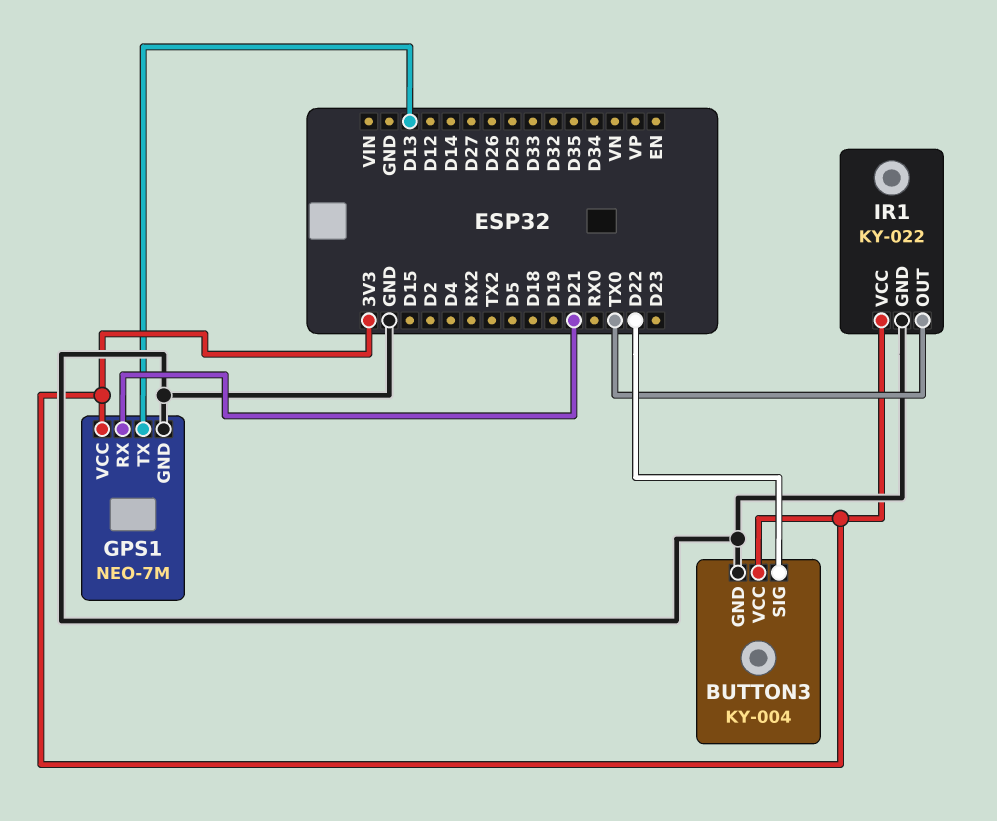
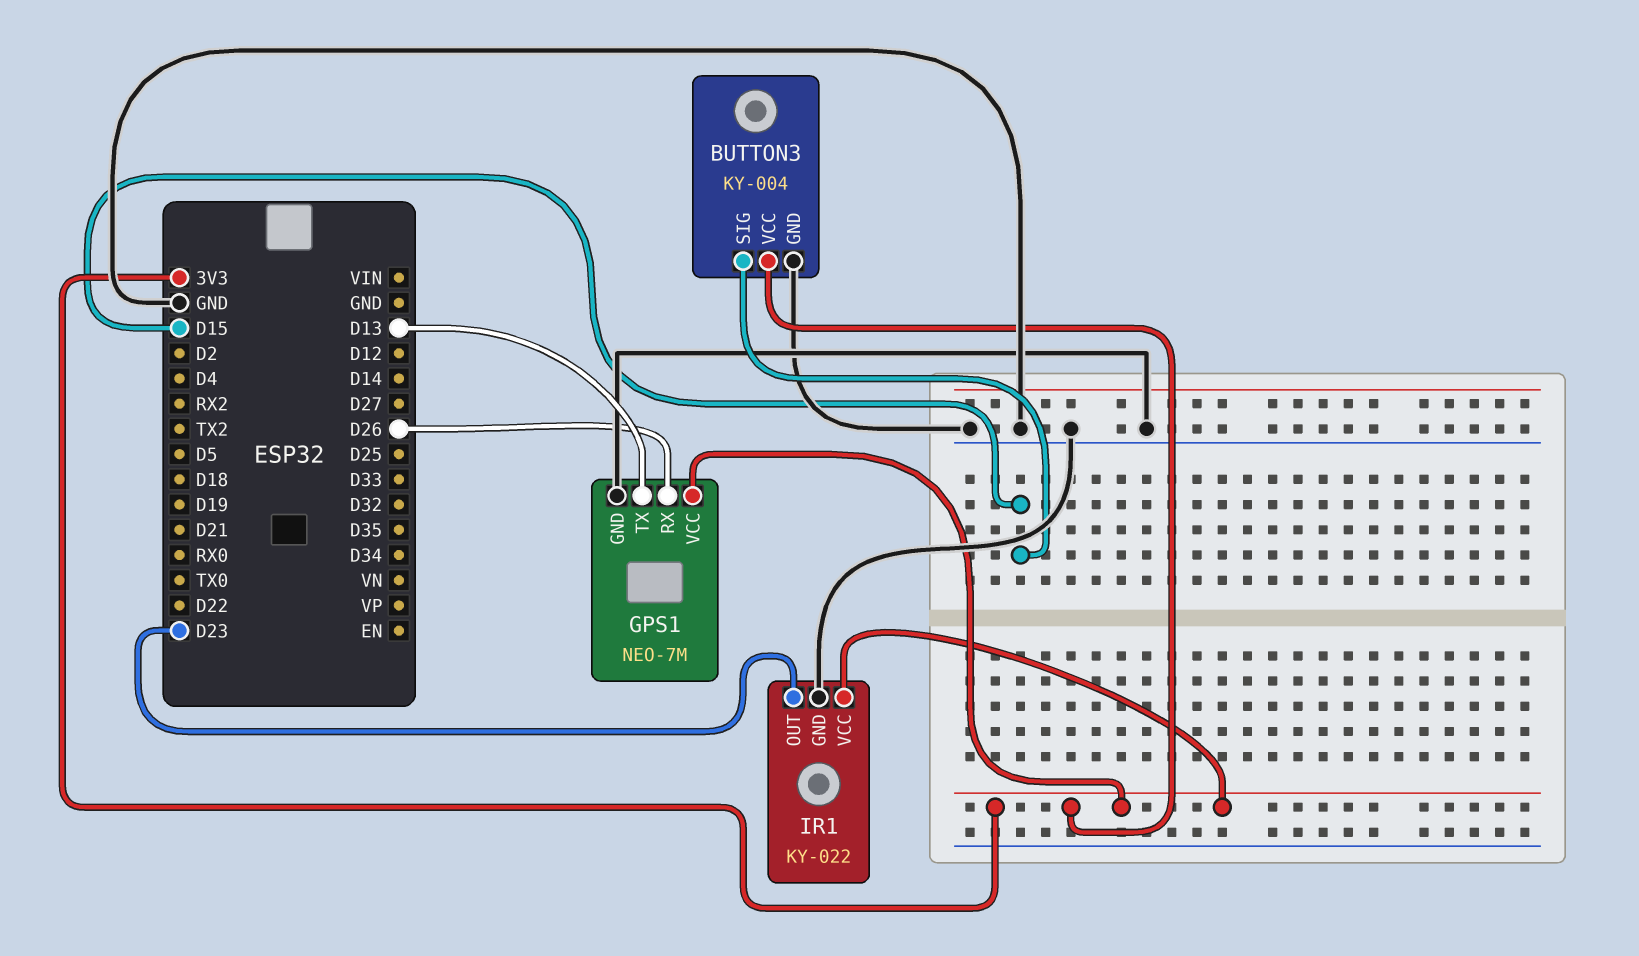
BUTTON3 pin SIG: D22 -> D15
GPS1 pin RX: D21 -> D26
IR1 pin OUT: TX0 -> D23

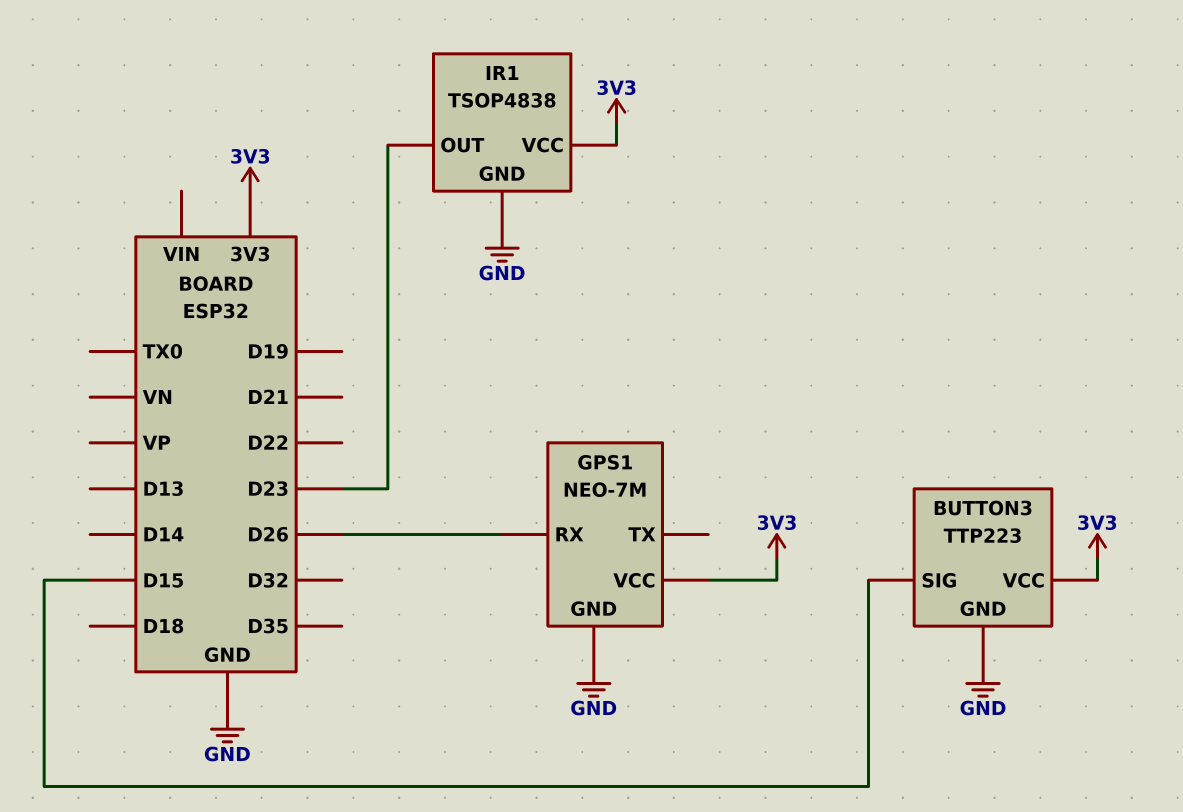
BUTTON3: KY-004 -> TTP223
GPS1 pin TX: D13 -> none
IR1: KY-022 -> TSOP4838

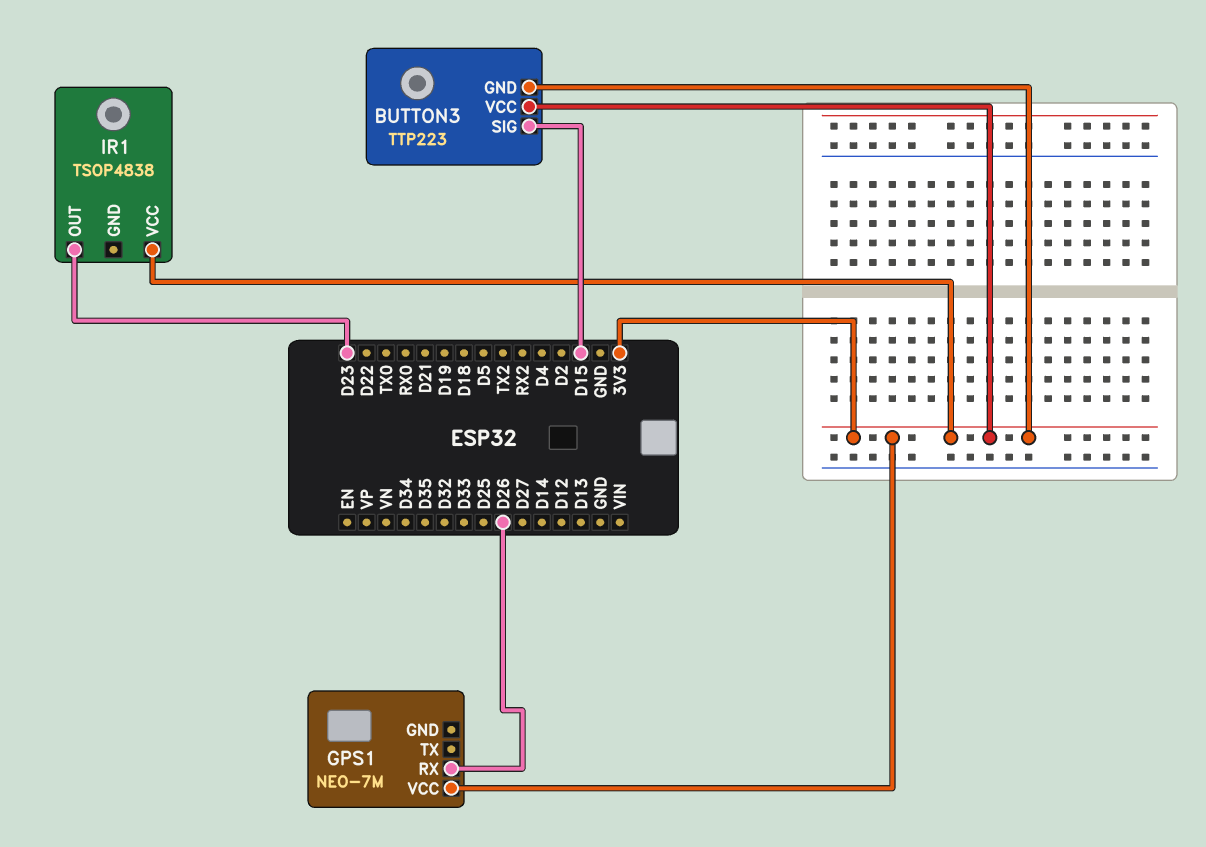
BUTTON3 pin GND: GND -> 3V3
GPS1 pin GND: GND -> none
IR1 pin GND: GND -> none

